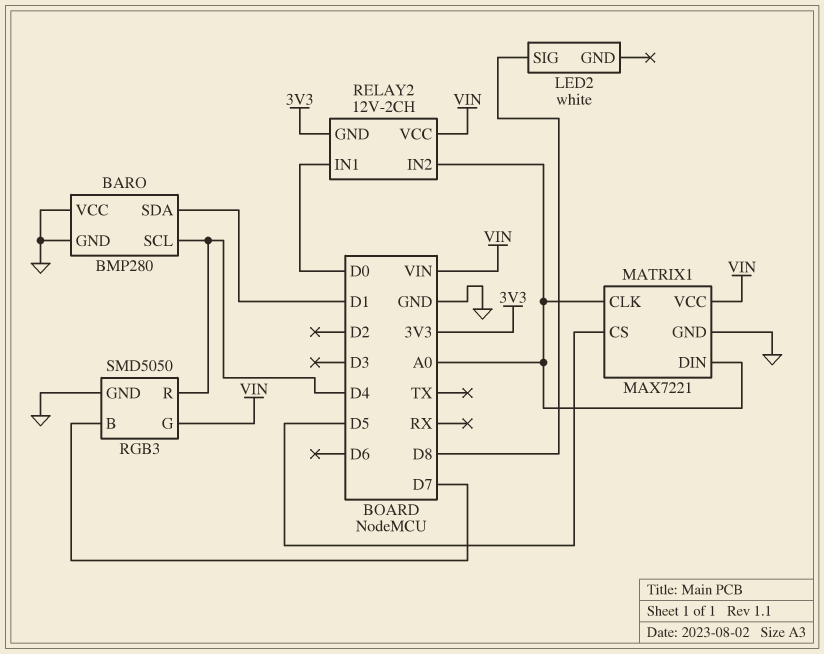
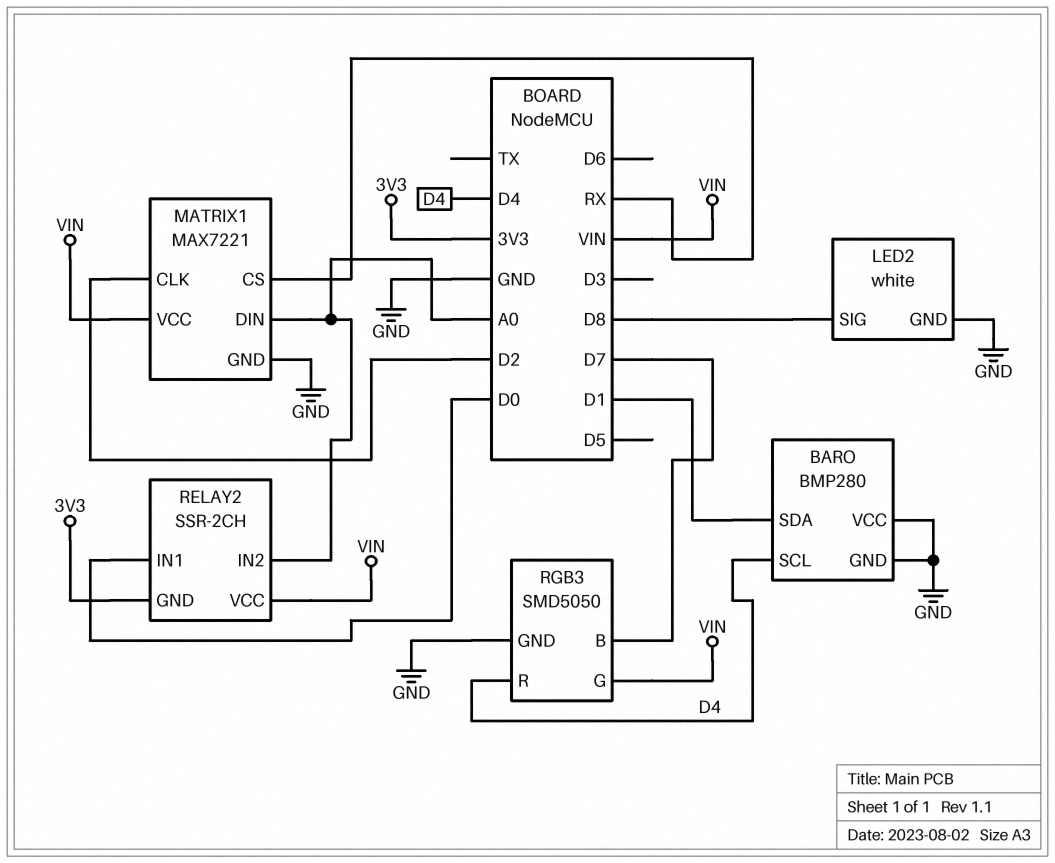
LED2 pin GND: none -> GND
MATRIX1 pin CLK: A0 -> D2
MATRIX1 pin CS: D5 -> RX
RELAY2: 12V-2CH -> SSR-2CH

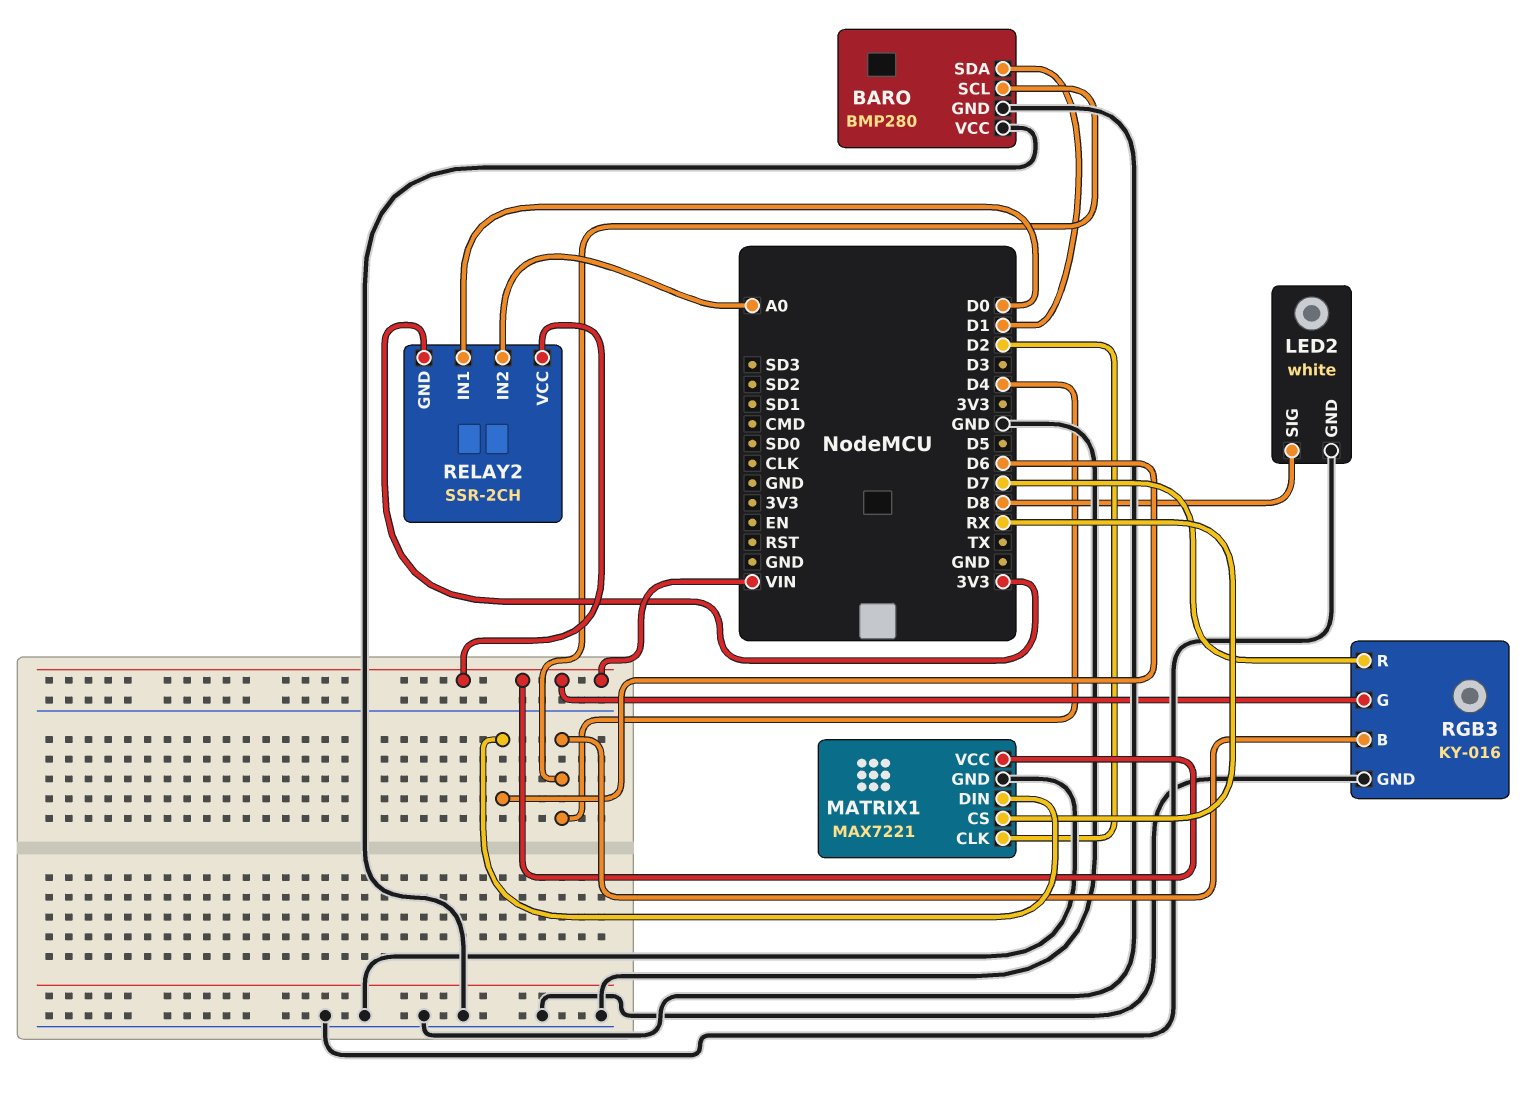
MATRIX1 pin DIN: A0 -> D6
RGB3: SMD5050 -> KY-016
RGB3 pin B: D7 -> D4
RGB3 pin R: D4 -> D7

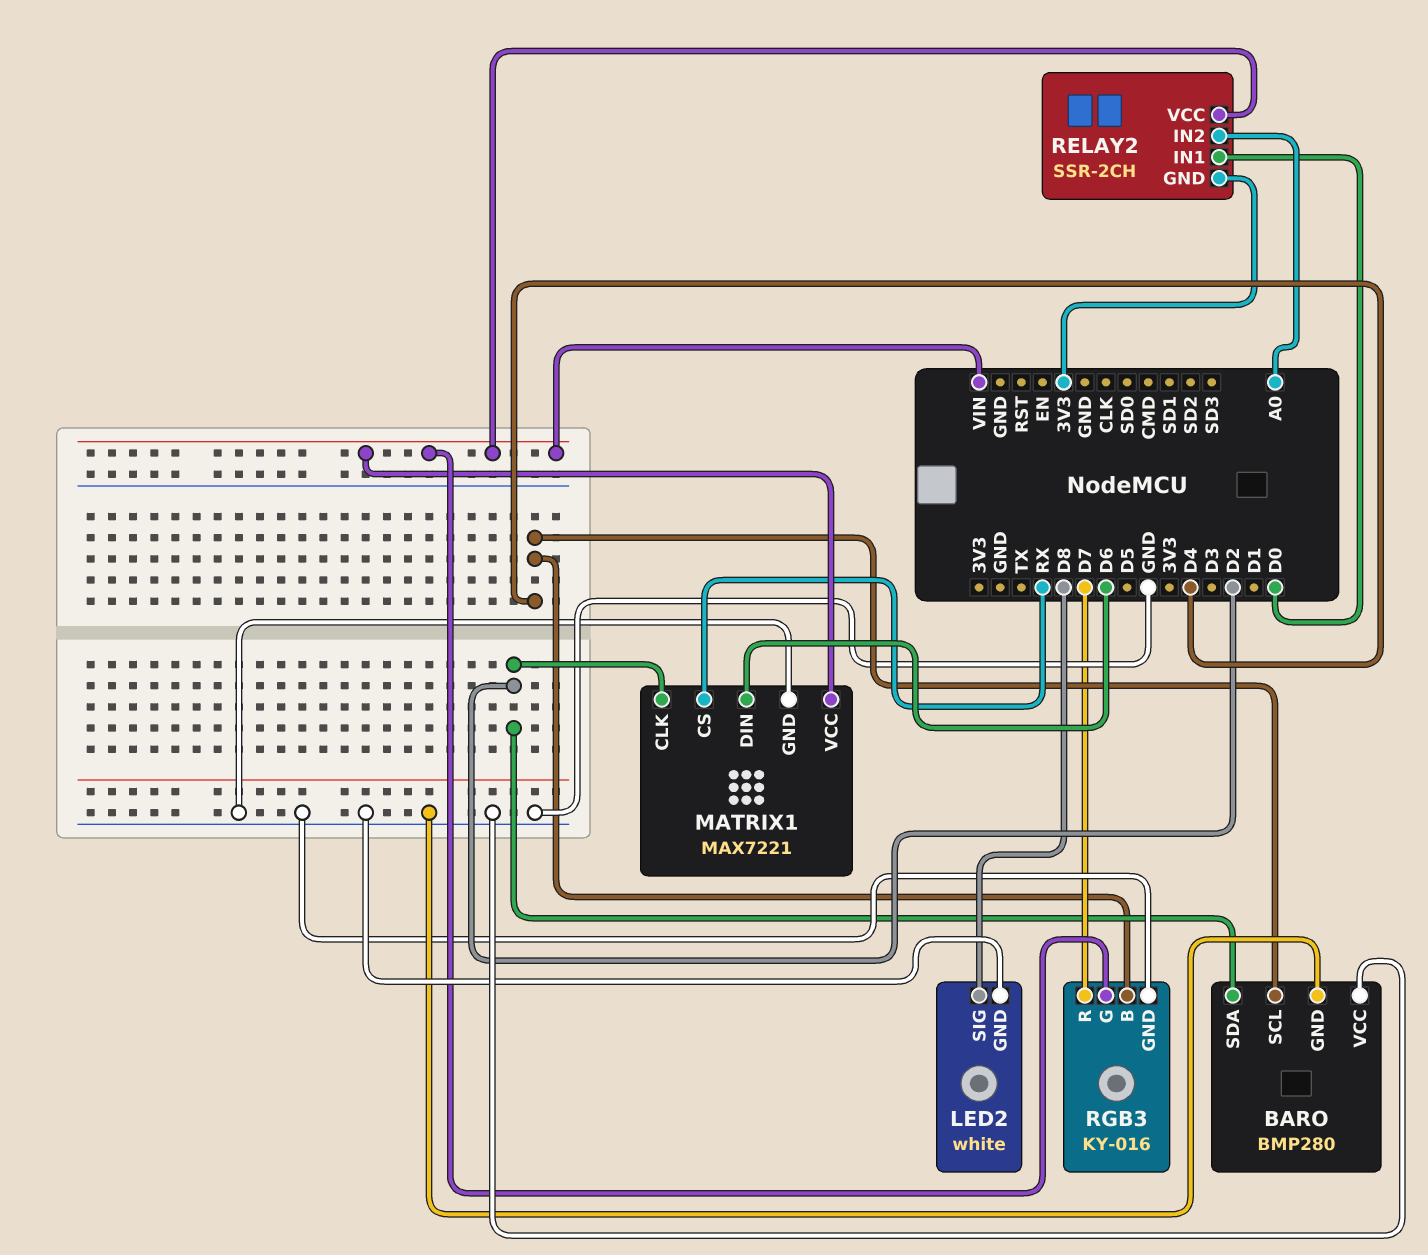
BARO pin SDA: D1 -> D2

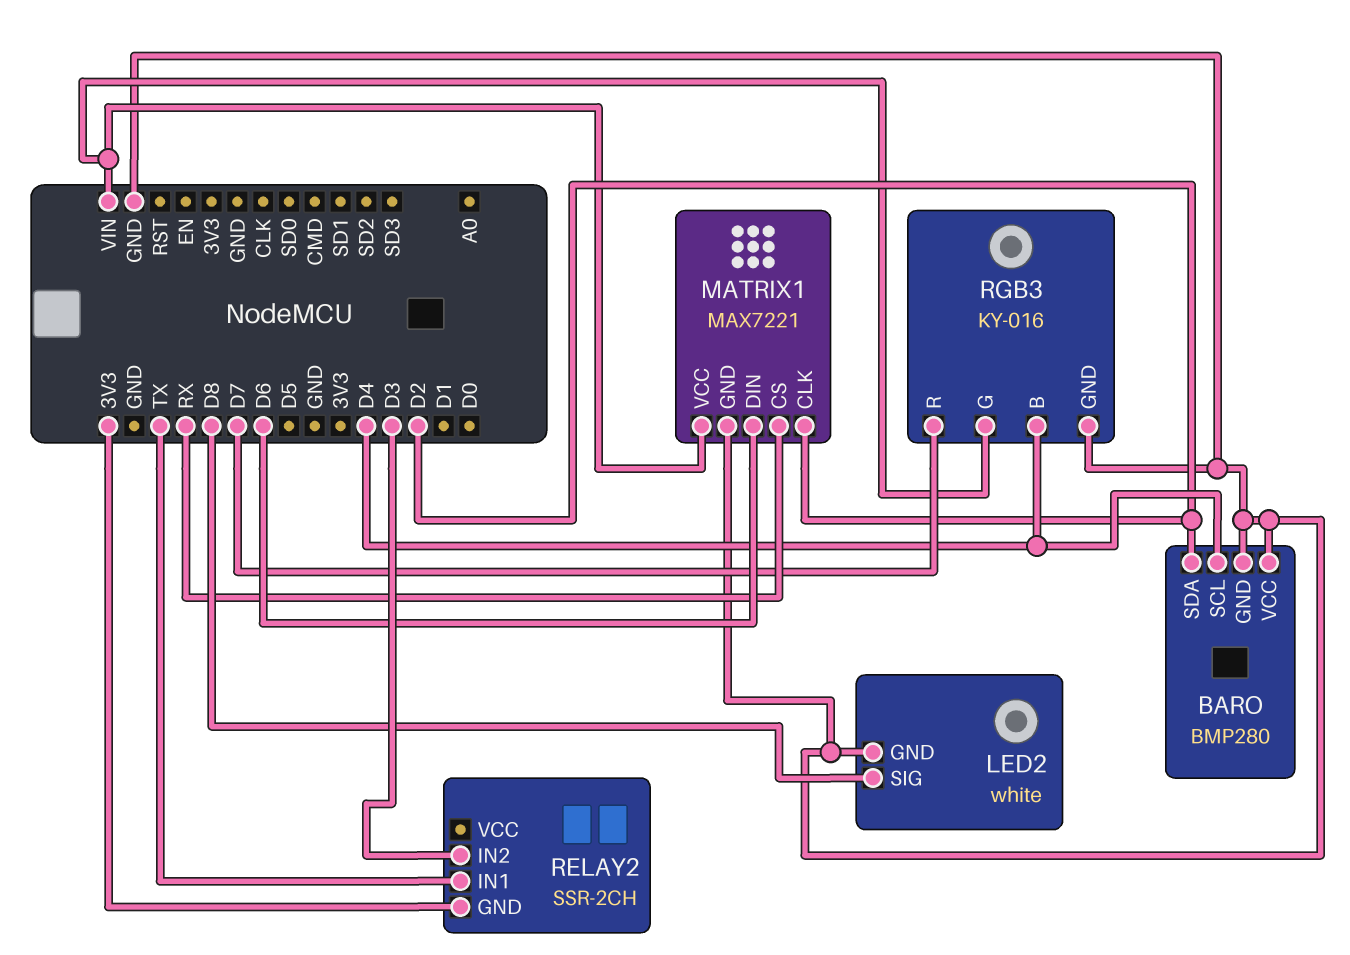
RELAY2 pin IN1: D0 -> TX
RELAY2 pin IN2: A0 -> D3
RELAY2 pin VCC: VIN -> none

